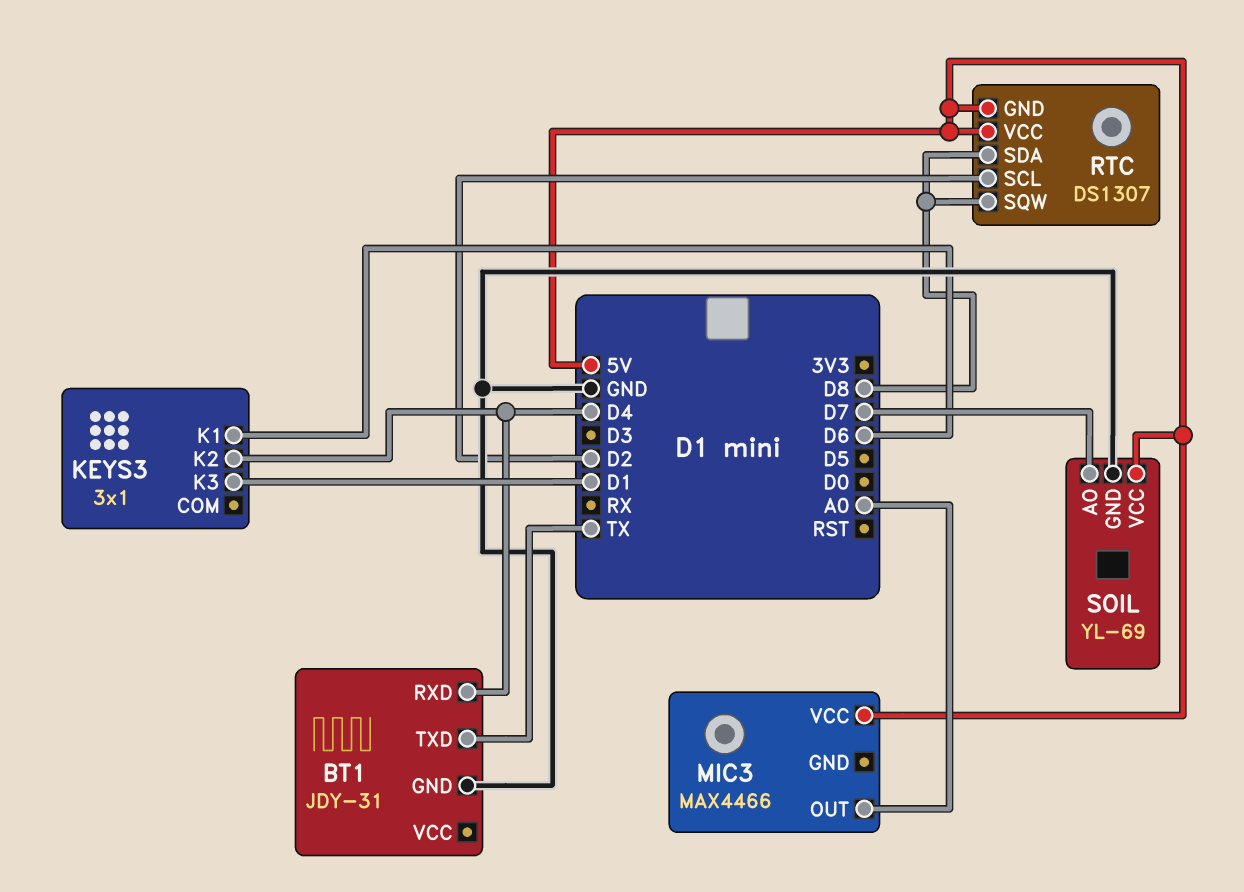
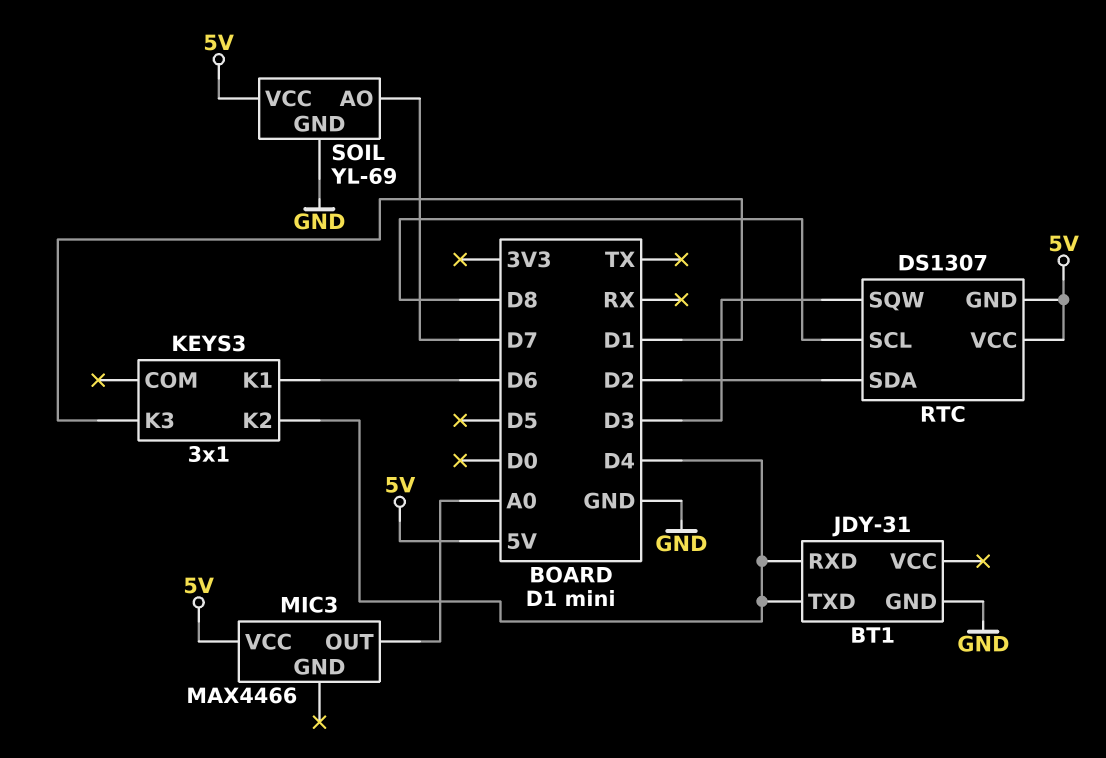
BT1 pin TXD: TX -> D4
RTC pin SCL: D2 -> D8
RTC pin SDA: D8 -> D2
RTC pin SQW: D8 -> D3

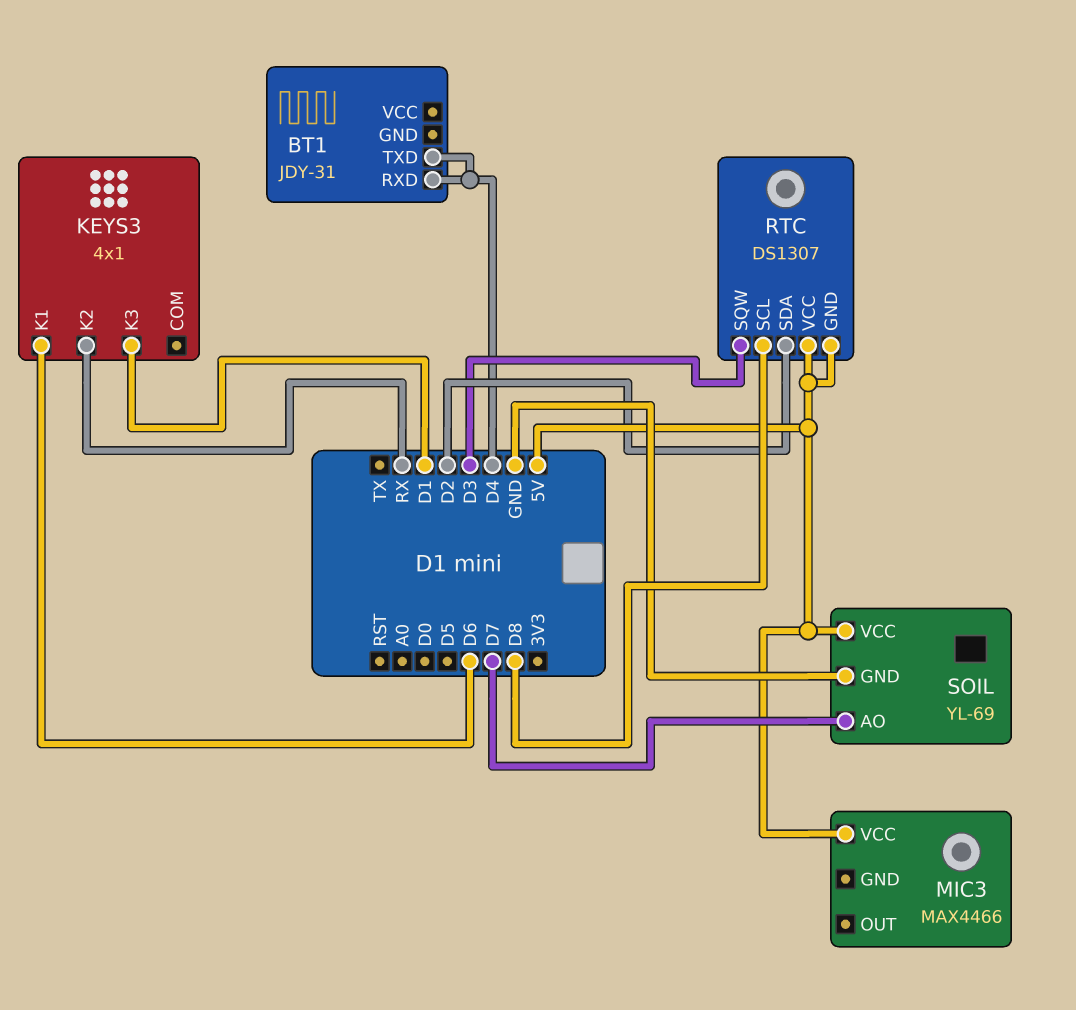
BT1 pin GND: GND -> none
KEYS3: 3x1 -> 4x1
KEYS3 pin K2: D4 -> RX
MIC3 pin OUT: A0 -> none

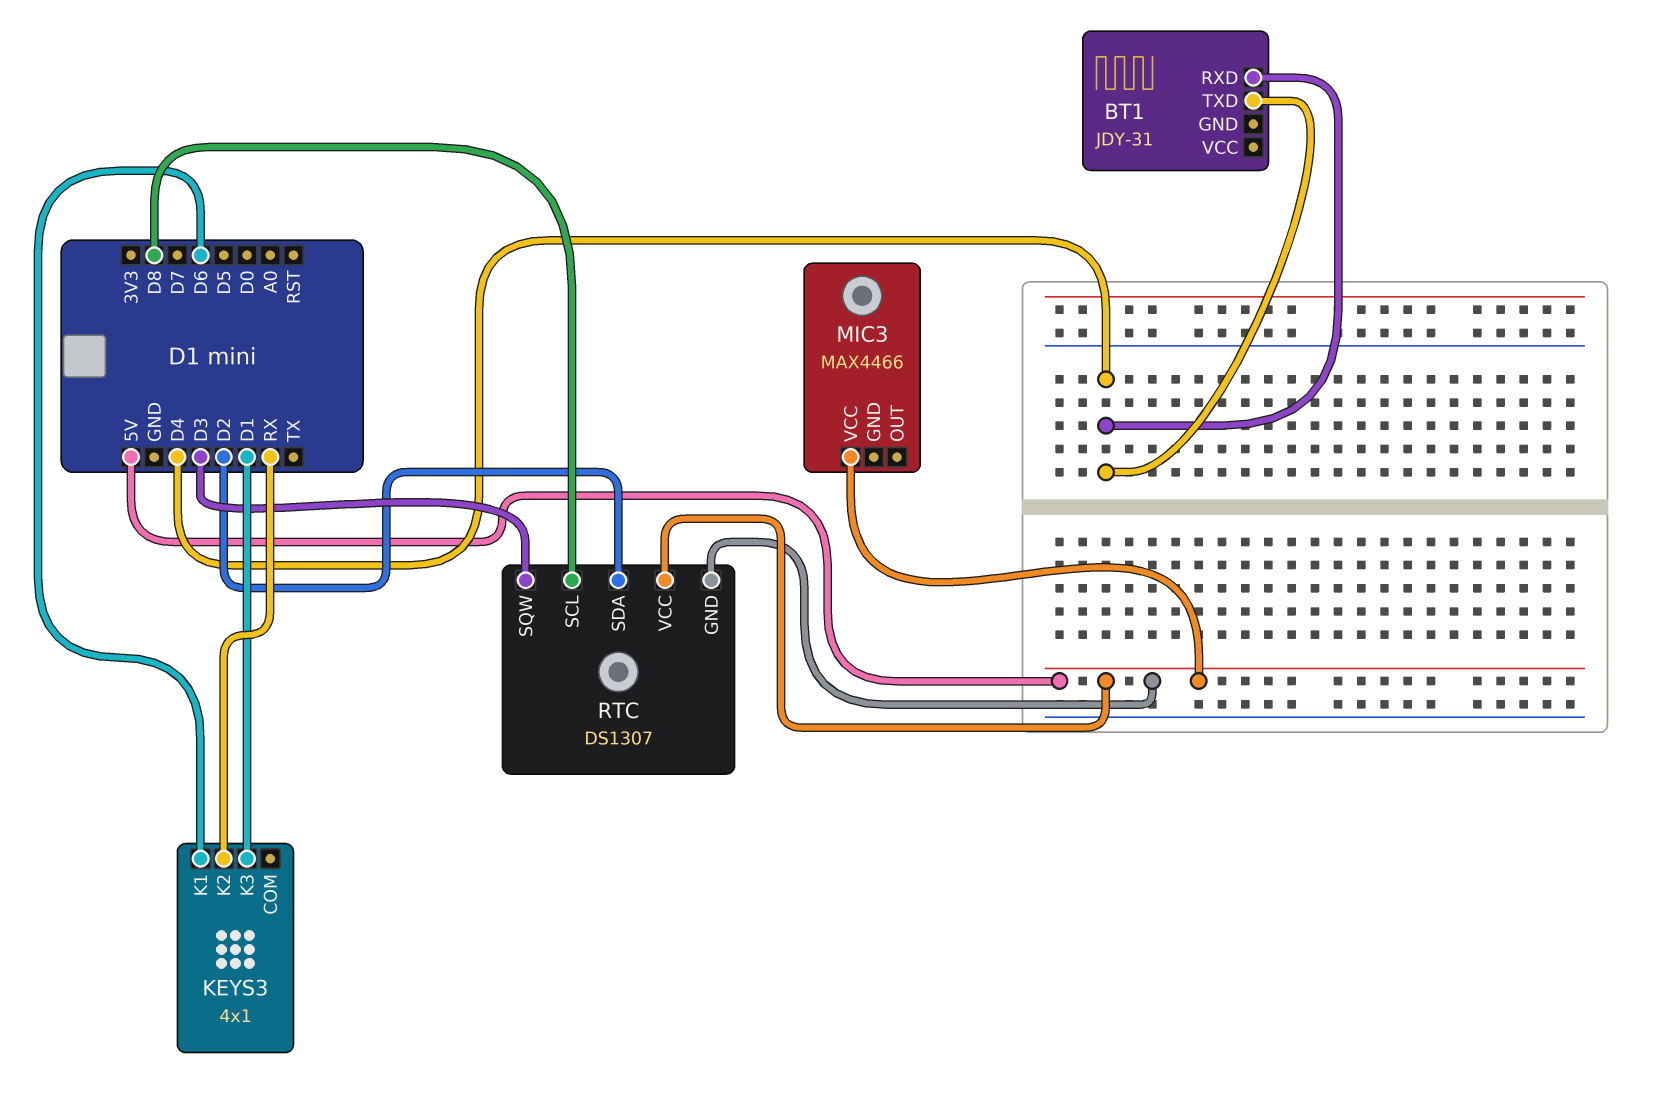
SOIL: YL-69 -> none
SOIL pin AO: D7 -> none
SOIL pin GND: GND -> none
SOIL pin VCC: 5V -> none

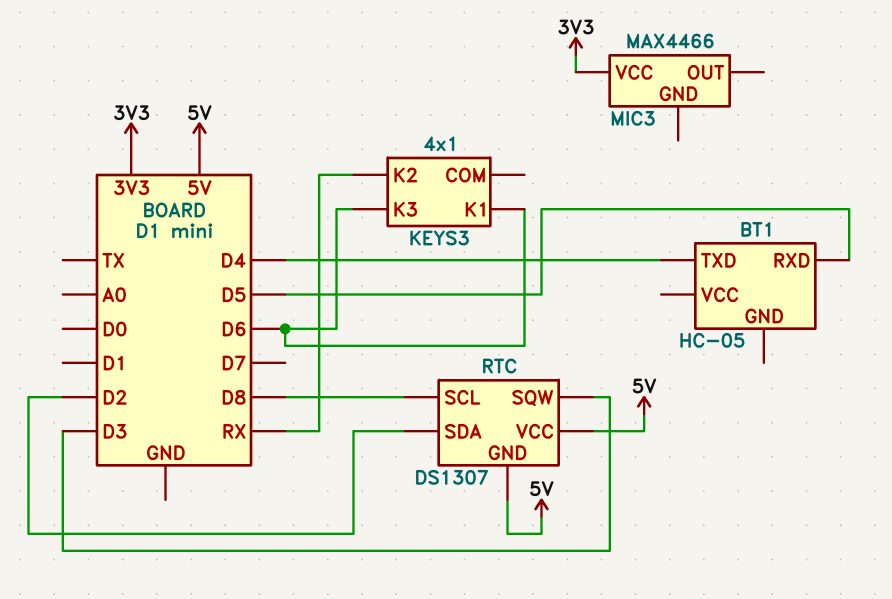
BT1: JDY-31 -> HC-05
BT1 pin RXD: D4 -> D5
KEYS3 pin K3: D1 -> D6
MIC3 pin VCC: 5V -> 3V3

